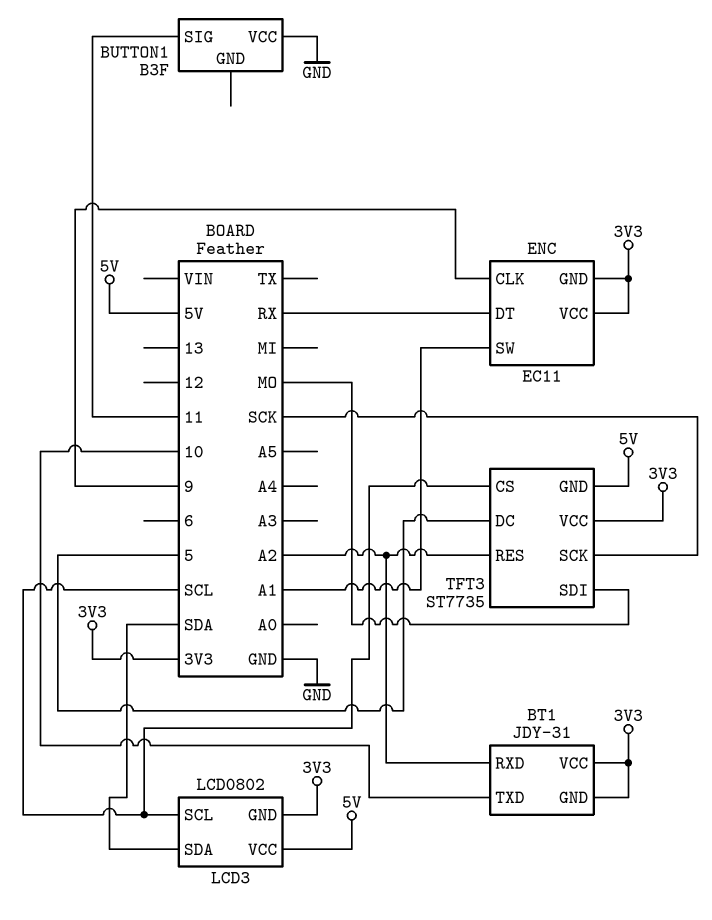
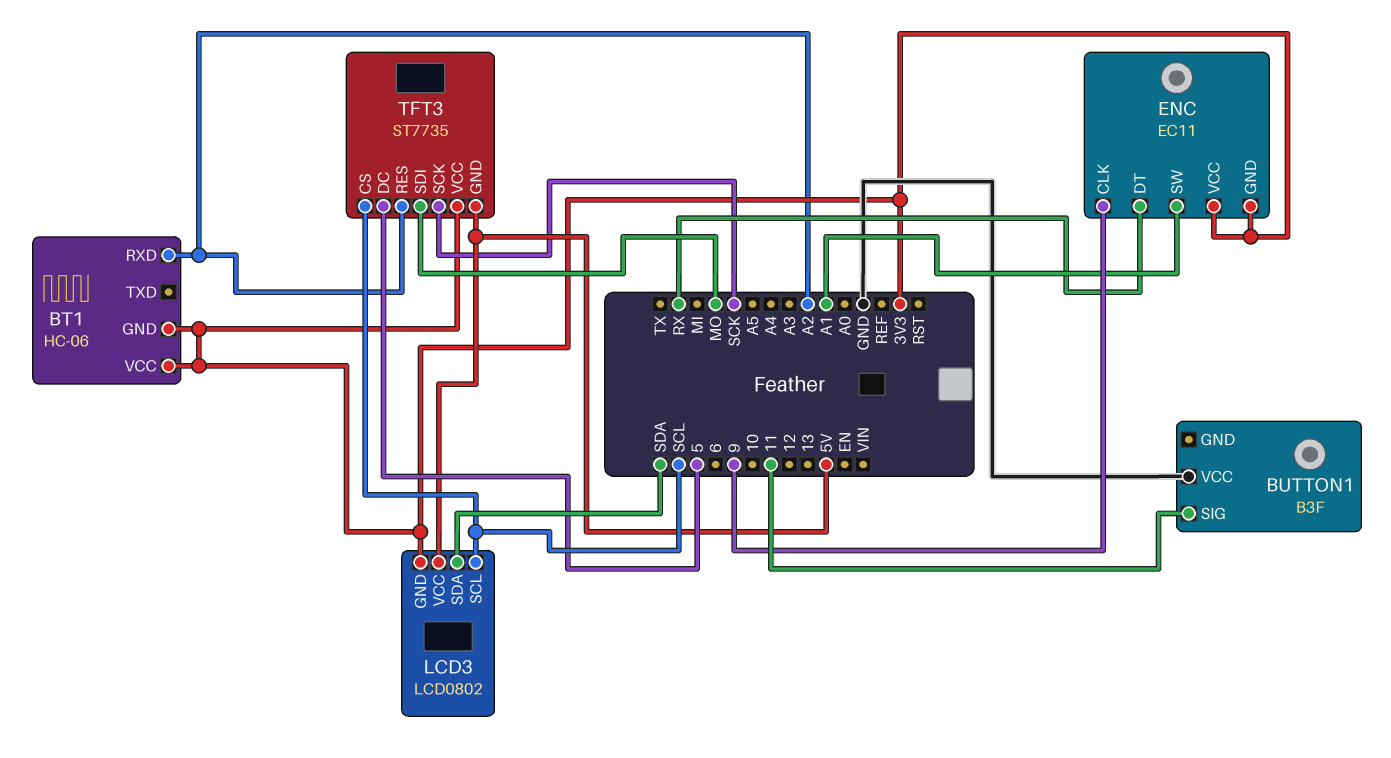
BT1: JDY-31 -> HC-06
BT1 pin TXD: 10 -> none

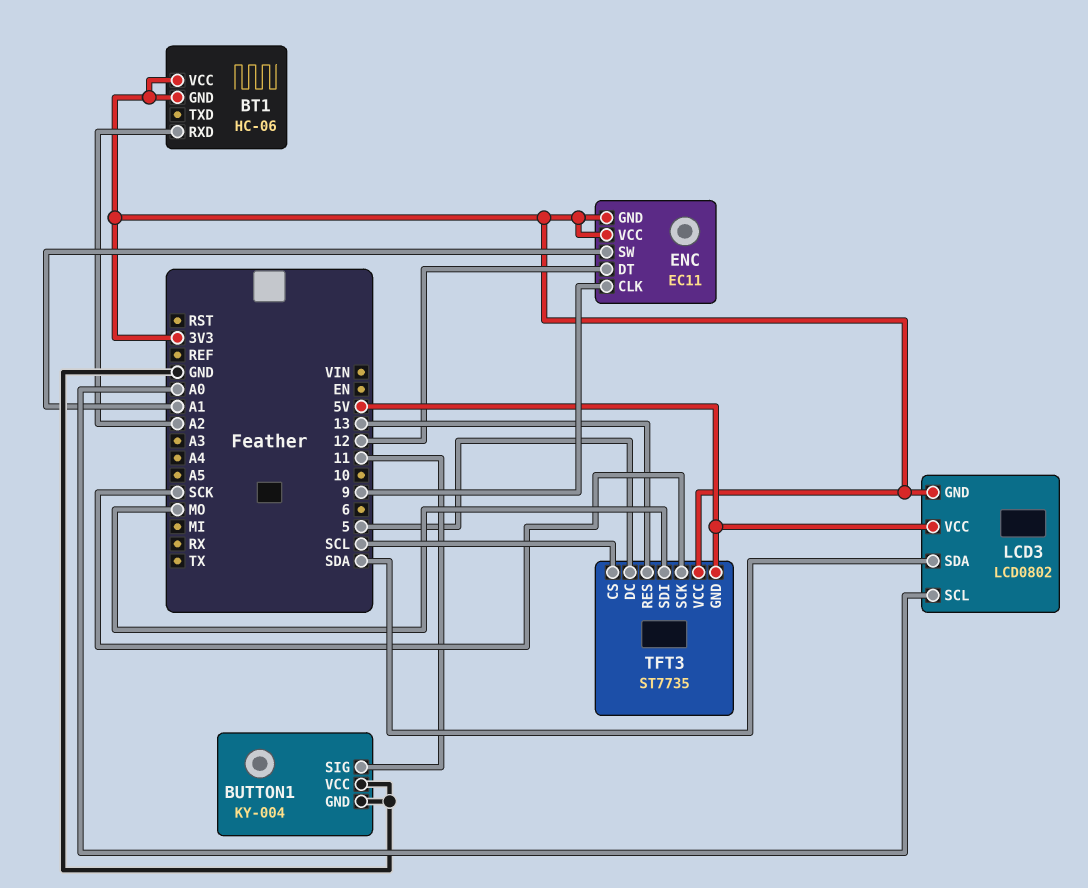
BUTTON1: B3F -> KY-004
BUTTON1 pin GND: none -> GND
ENC pin DT: RX -> 12
LCD3 pin SCL: SCL -> A0
TFT3 pin RES: A2 -> 13

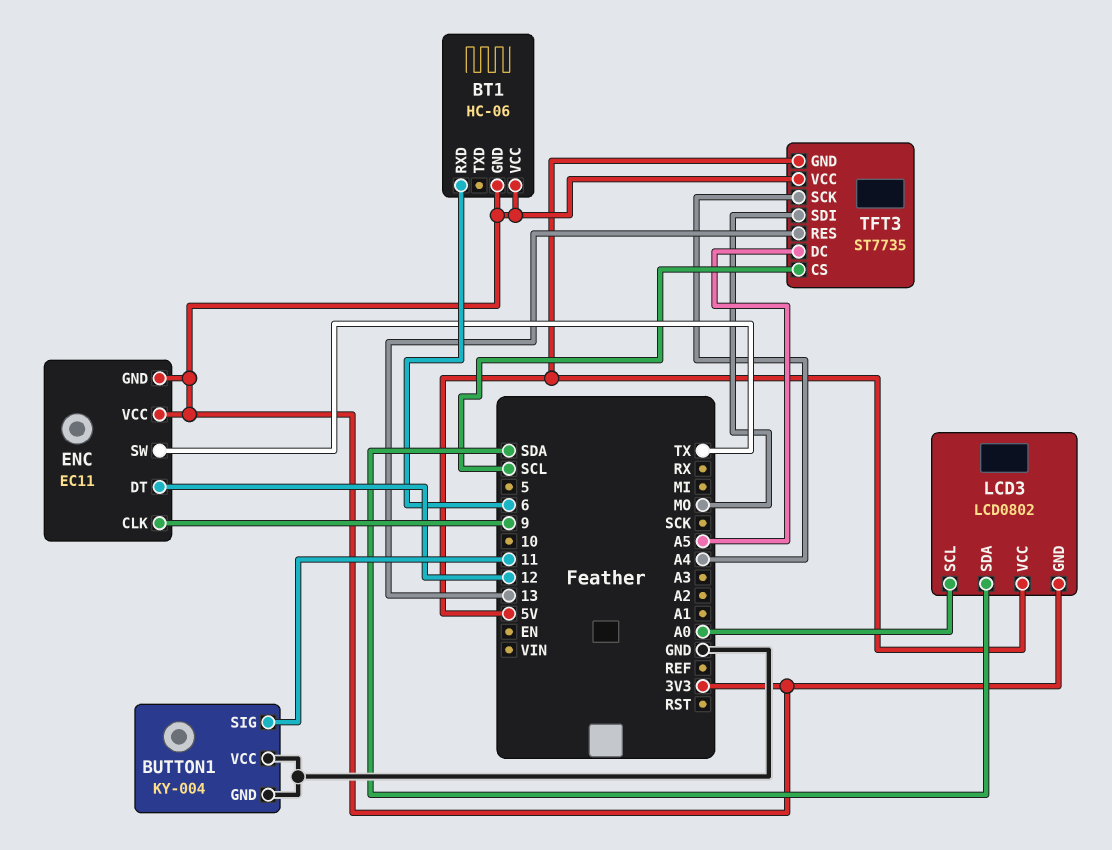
BT1 pin RXD: A2 -> 6
ENC pin SW: A1 -> TX
TFT3 pin DC: 5 -> A5
TFT3 pin SCK: SCK -> A4

